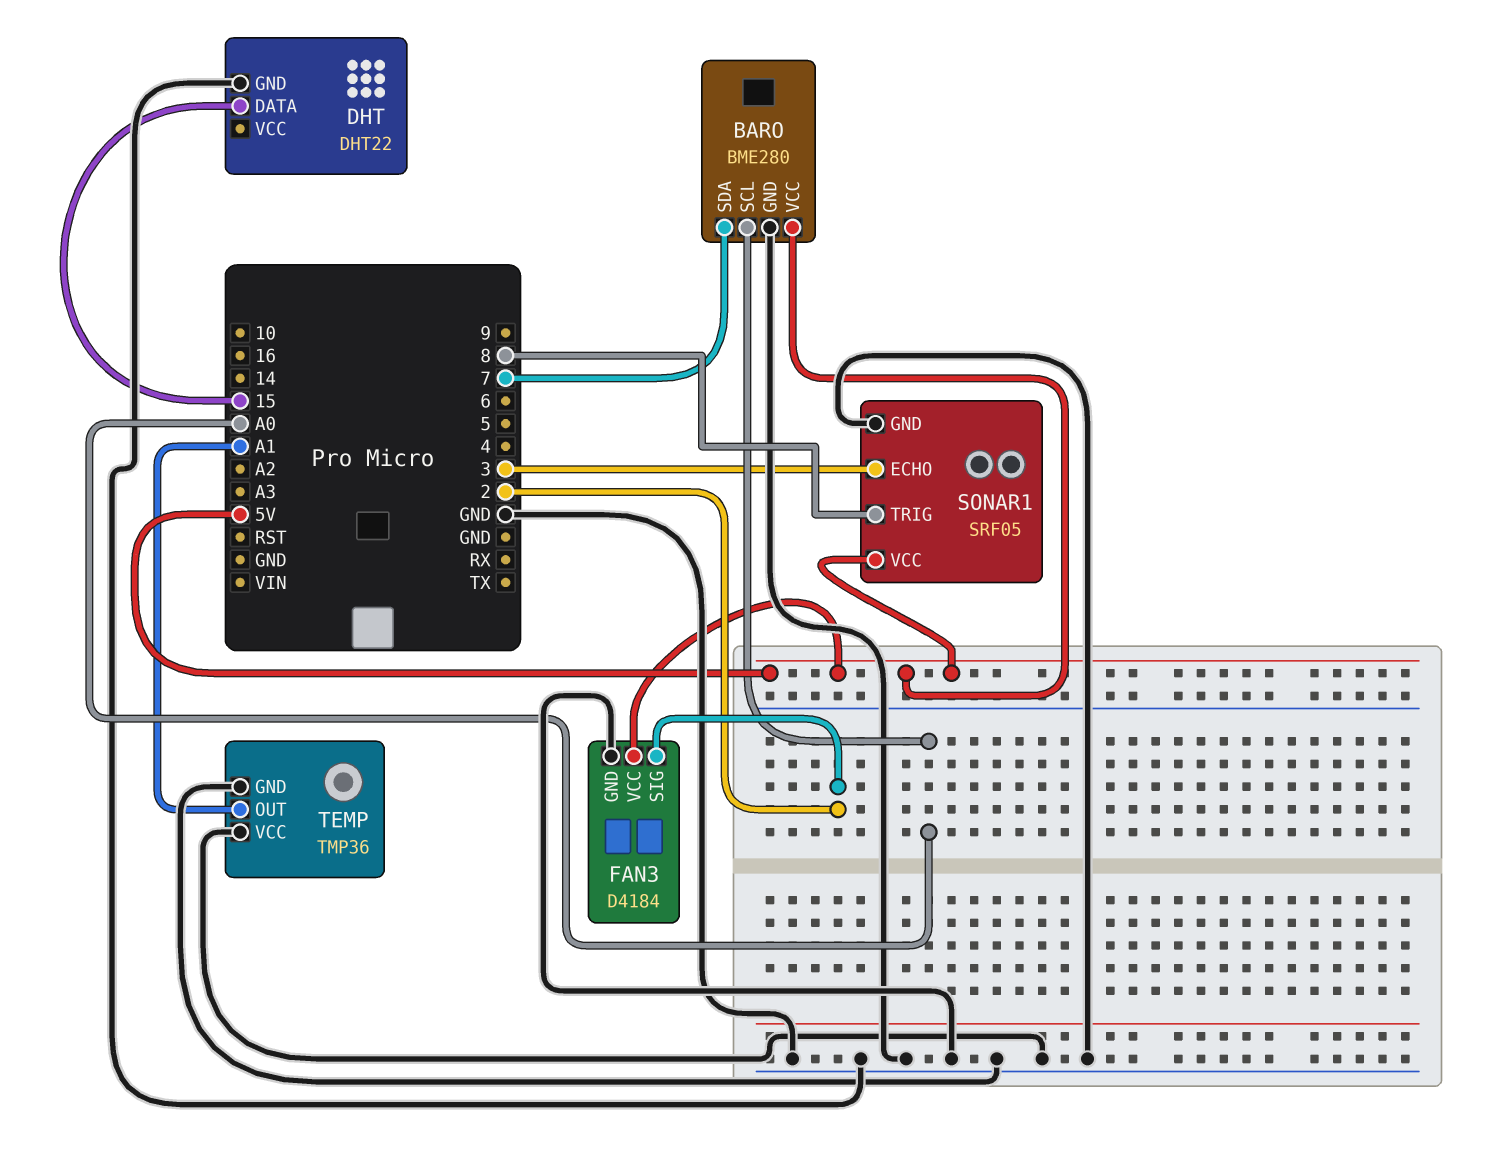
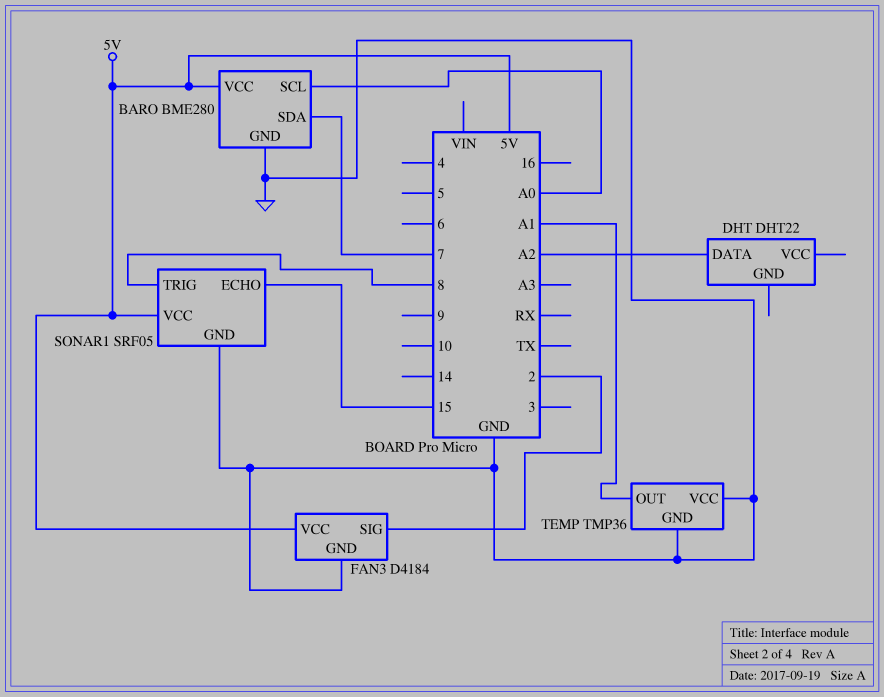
DHT pin DATA: 15 -> A2
DHT pin GND: GND -> none
SONAR1 pin ECHO: 3 -> 15

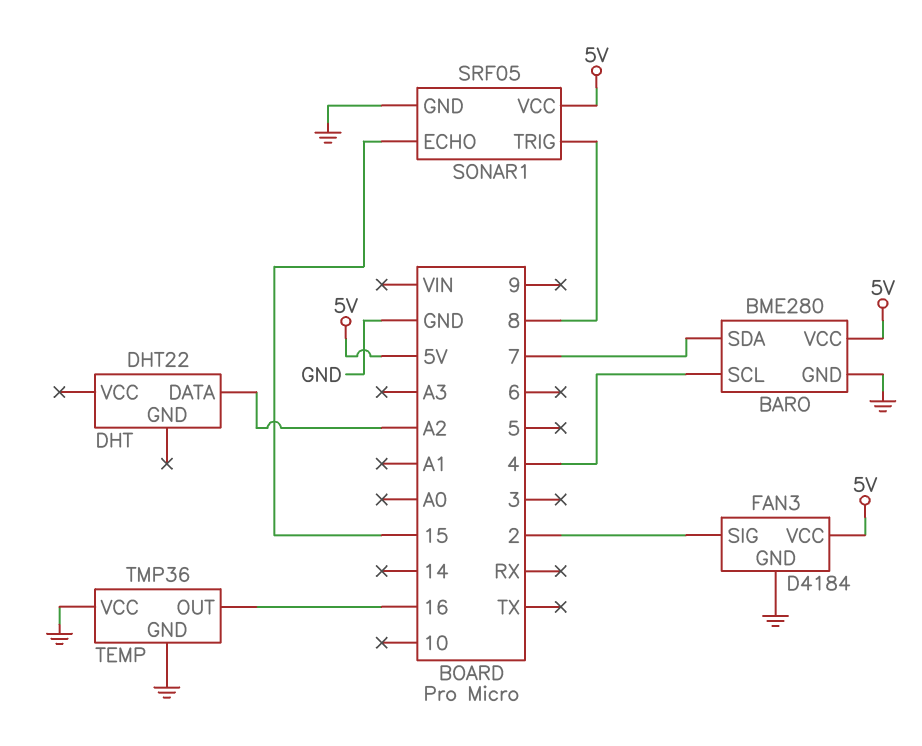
BARO pin SCL: A0 -> 4
TEMP pin OUT: A1 -> 16

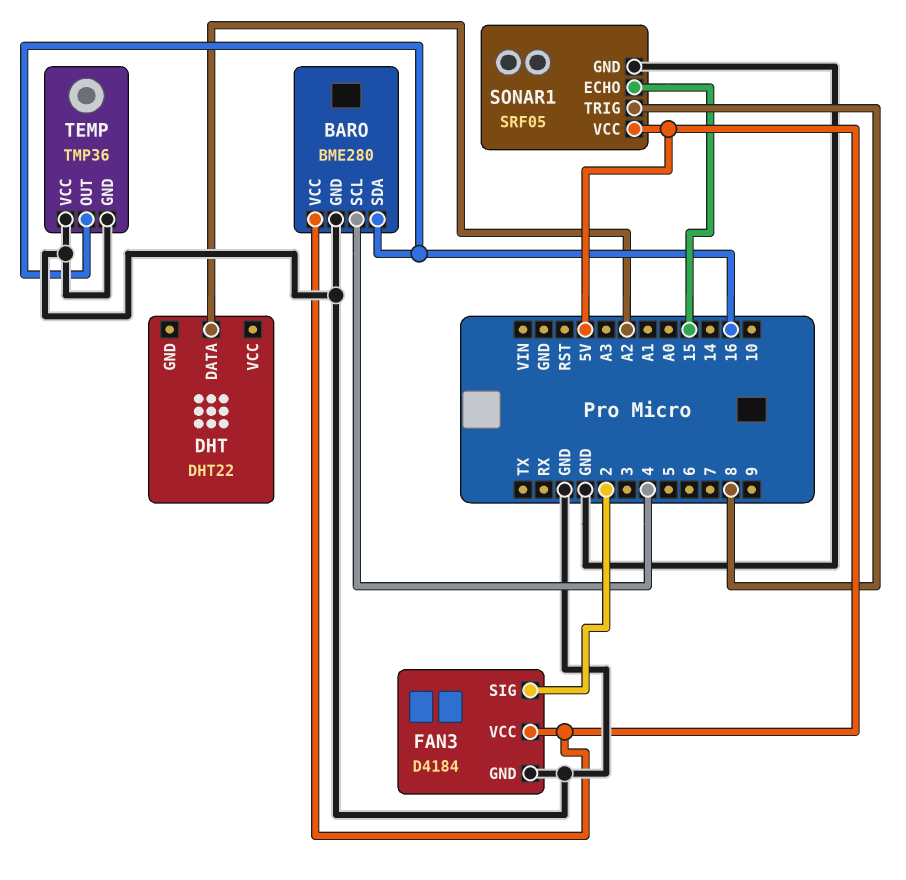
BARO pin SDA: 7 -> 16

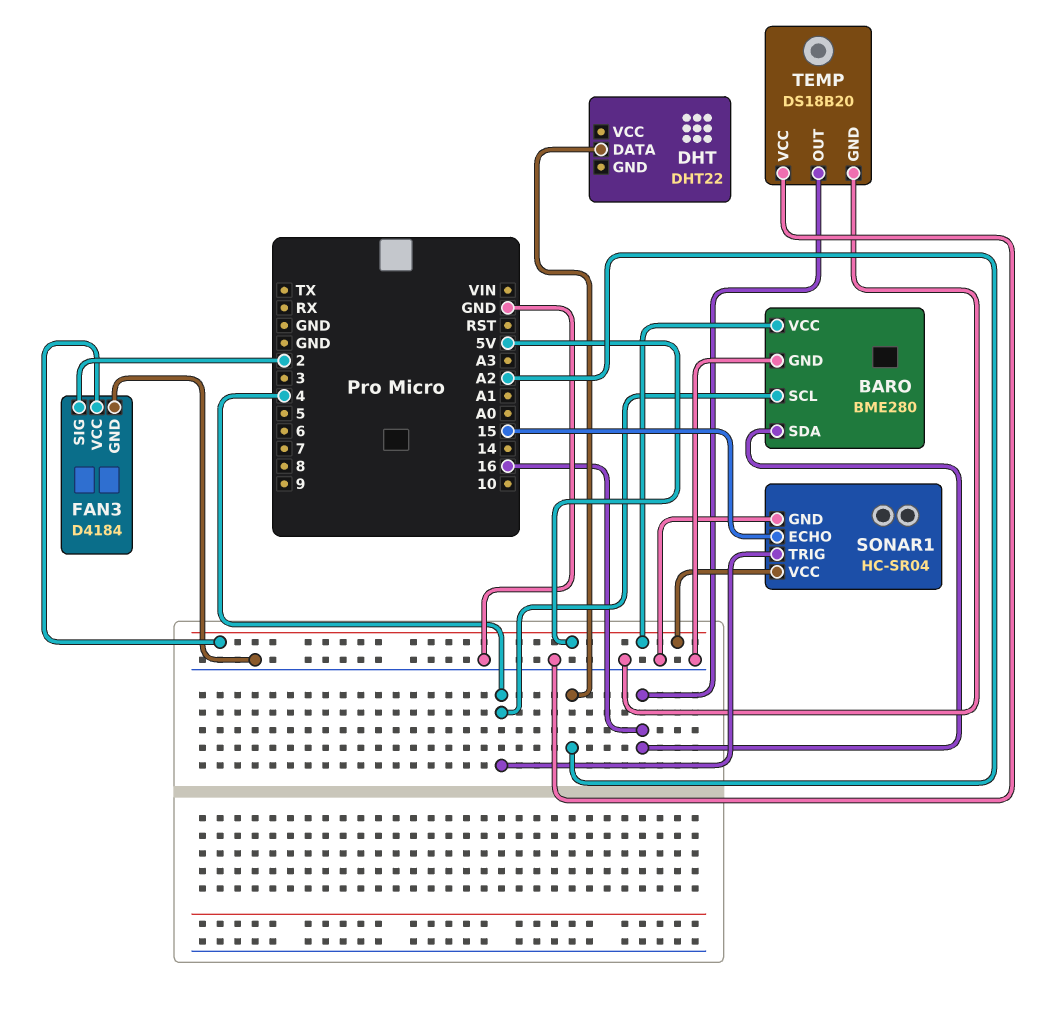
SONAR1: SRF05 -> HC-SR04
SONAR1 pin TRIG: 8 -> 4
TEMP: TMP36 -> DS18B20

